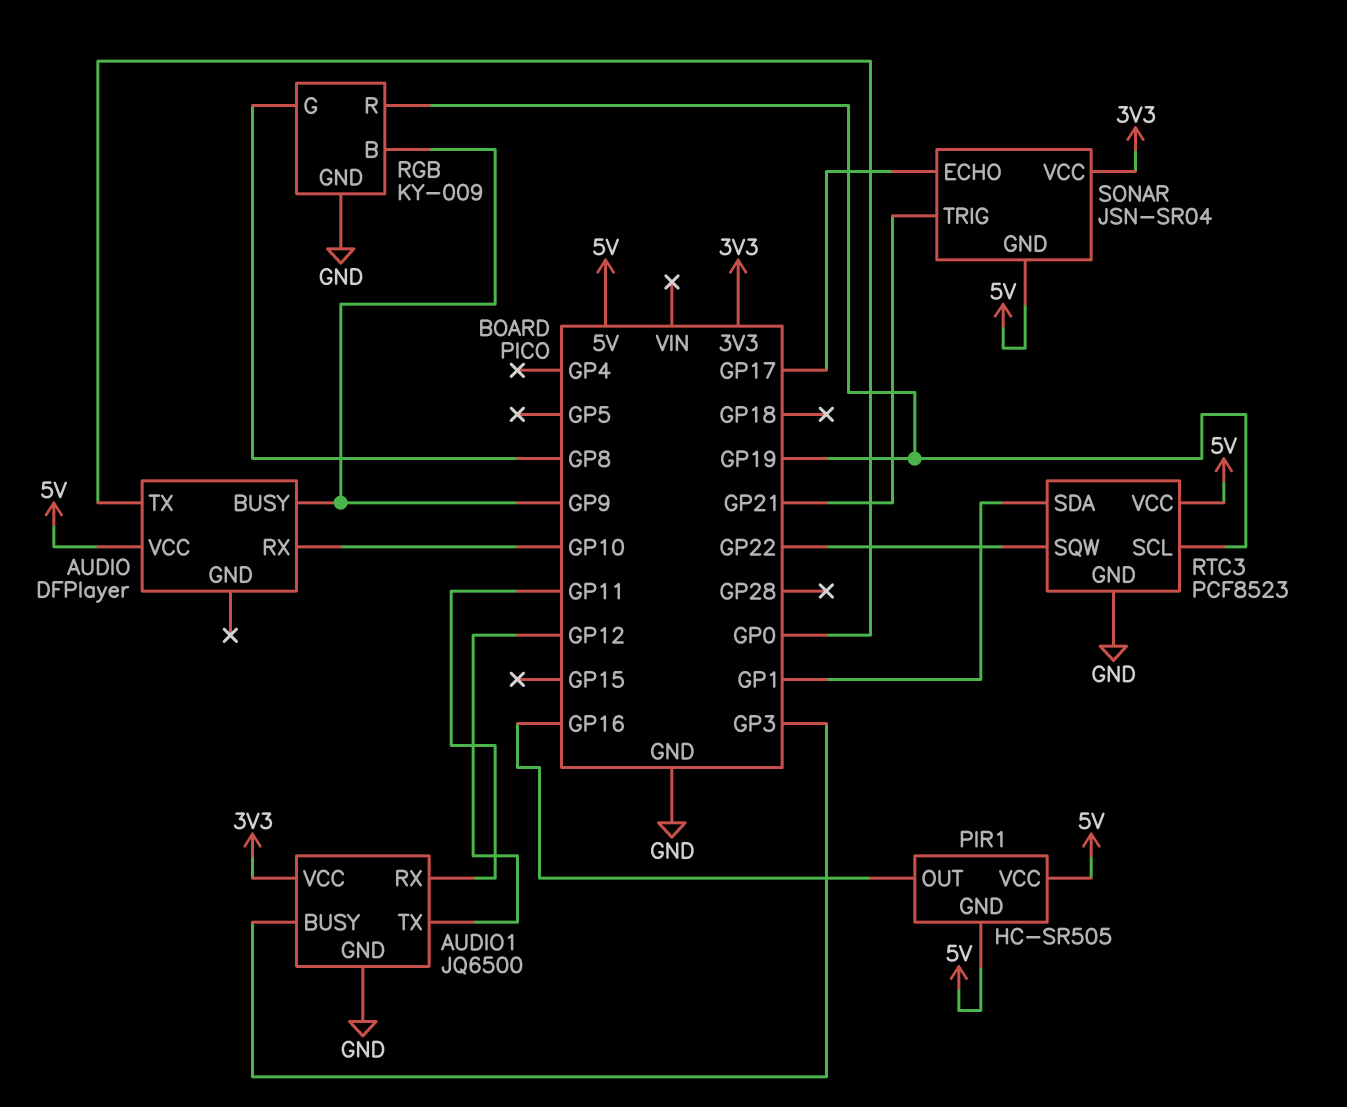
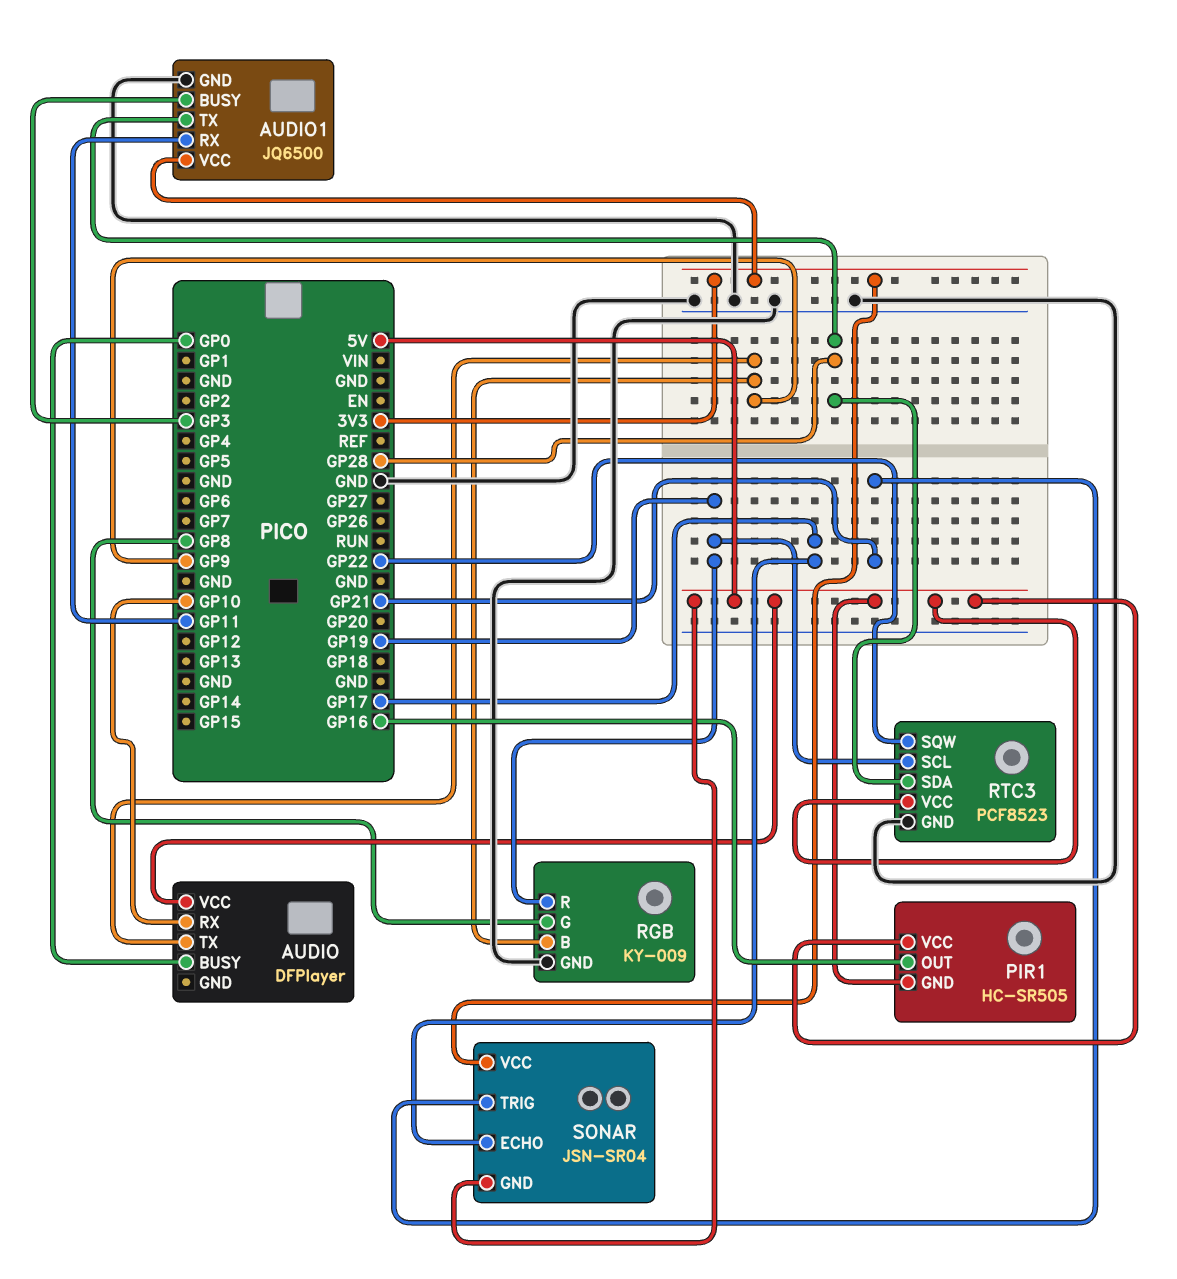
AUDIO pin BUSY: GP9 -> GP0
AUDIO pin TX: GP0 -> GP9
AUDIO1 pin TX: GP12 -> GP28
RTC3 pin SDA: GP1 -> GP28

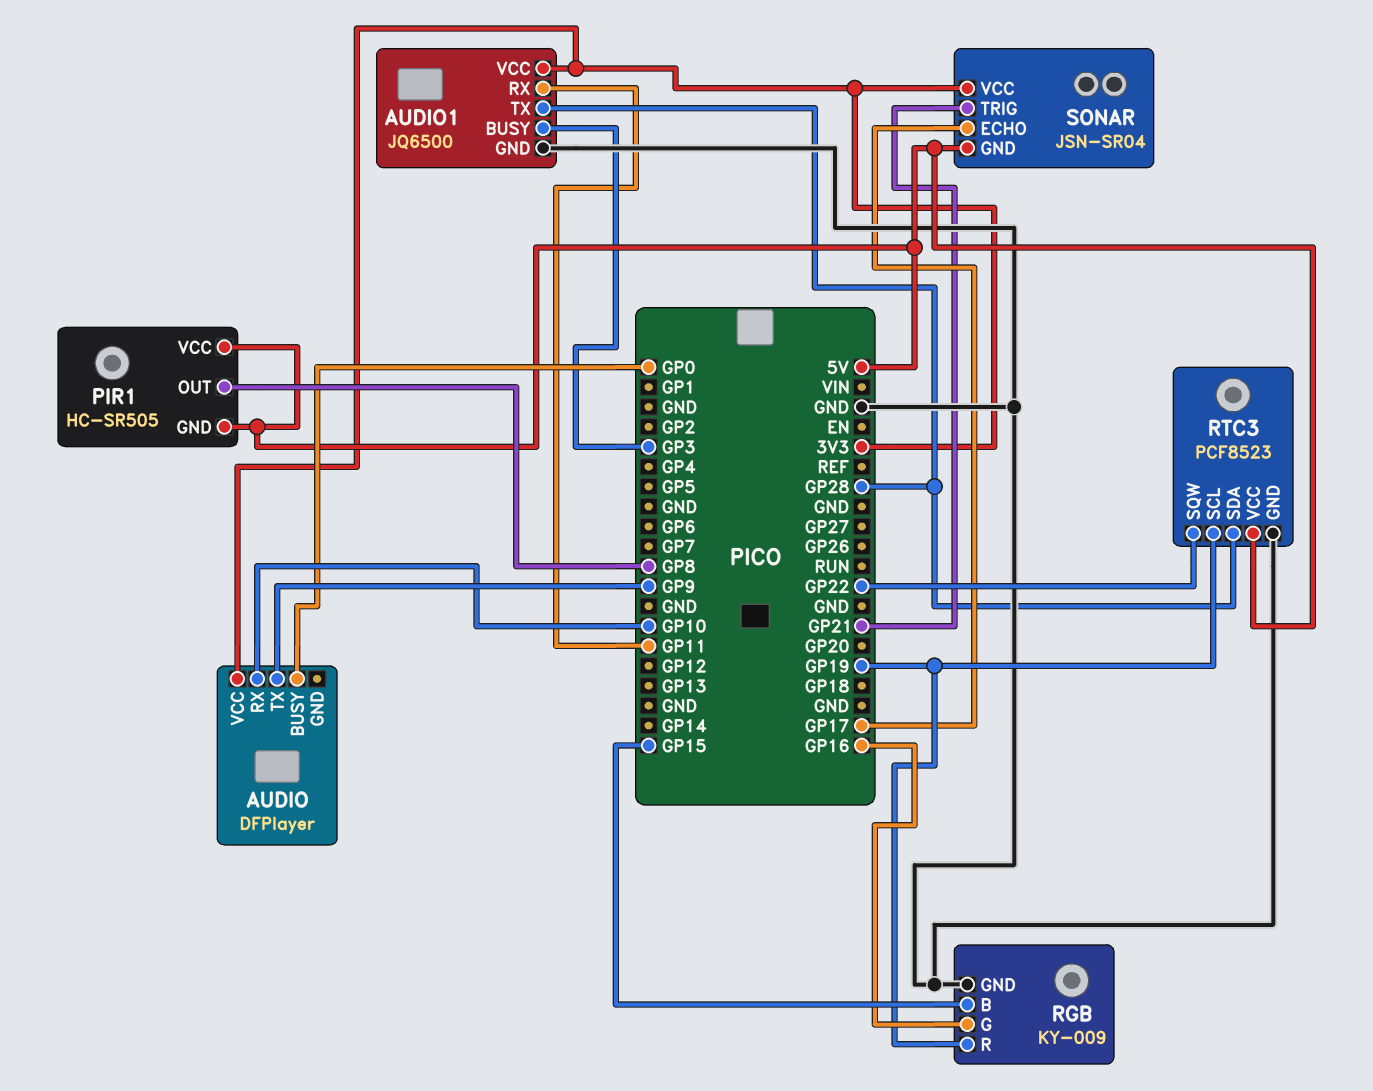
AUDIO pin VCC: 5V -> 3V3
PIR1 pin OUT: GP16 -> GP8
RGB pin B: GP9 -> GP15
RGB pin G: GP8 -> GP16

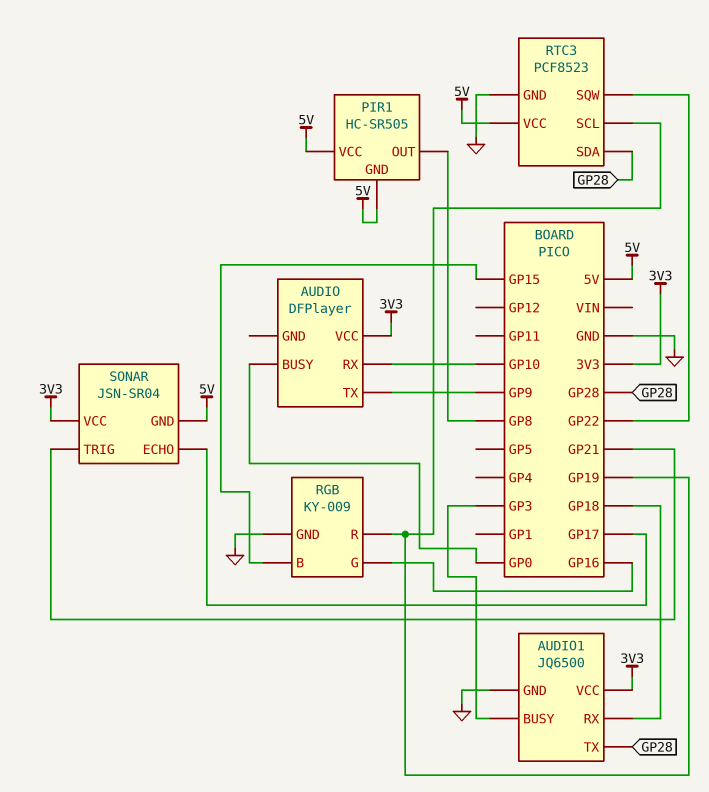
AUDIO1 pin RX: GP11 -> GP18

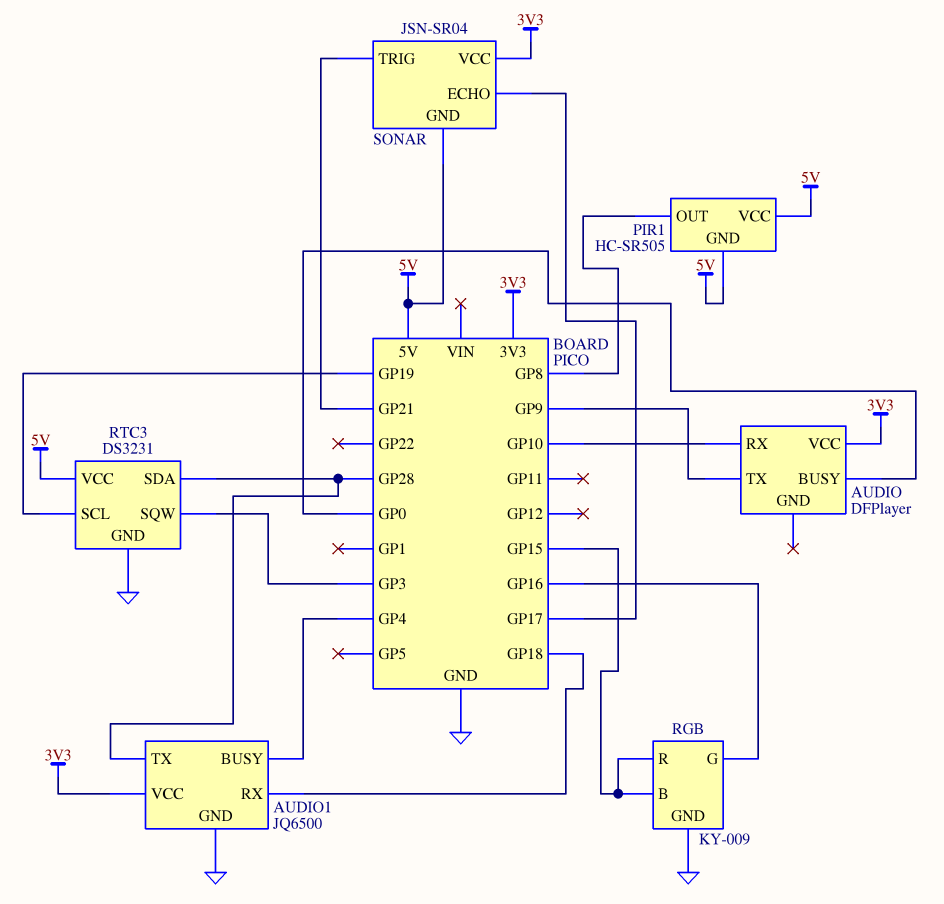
AUDIO1 pin BUSY: GP3 -> GP4
RGB pin R: GP19 -> GP15
RTC3: PCF8523 -> DS3231
RTC3 pin SQW: GP22 -> GP3

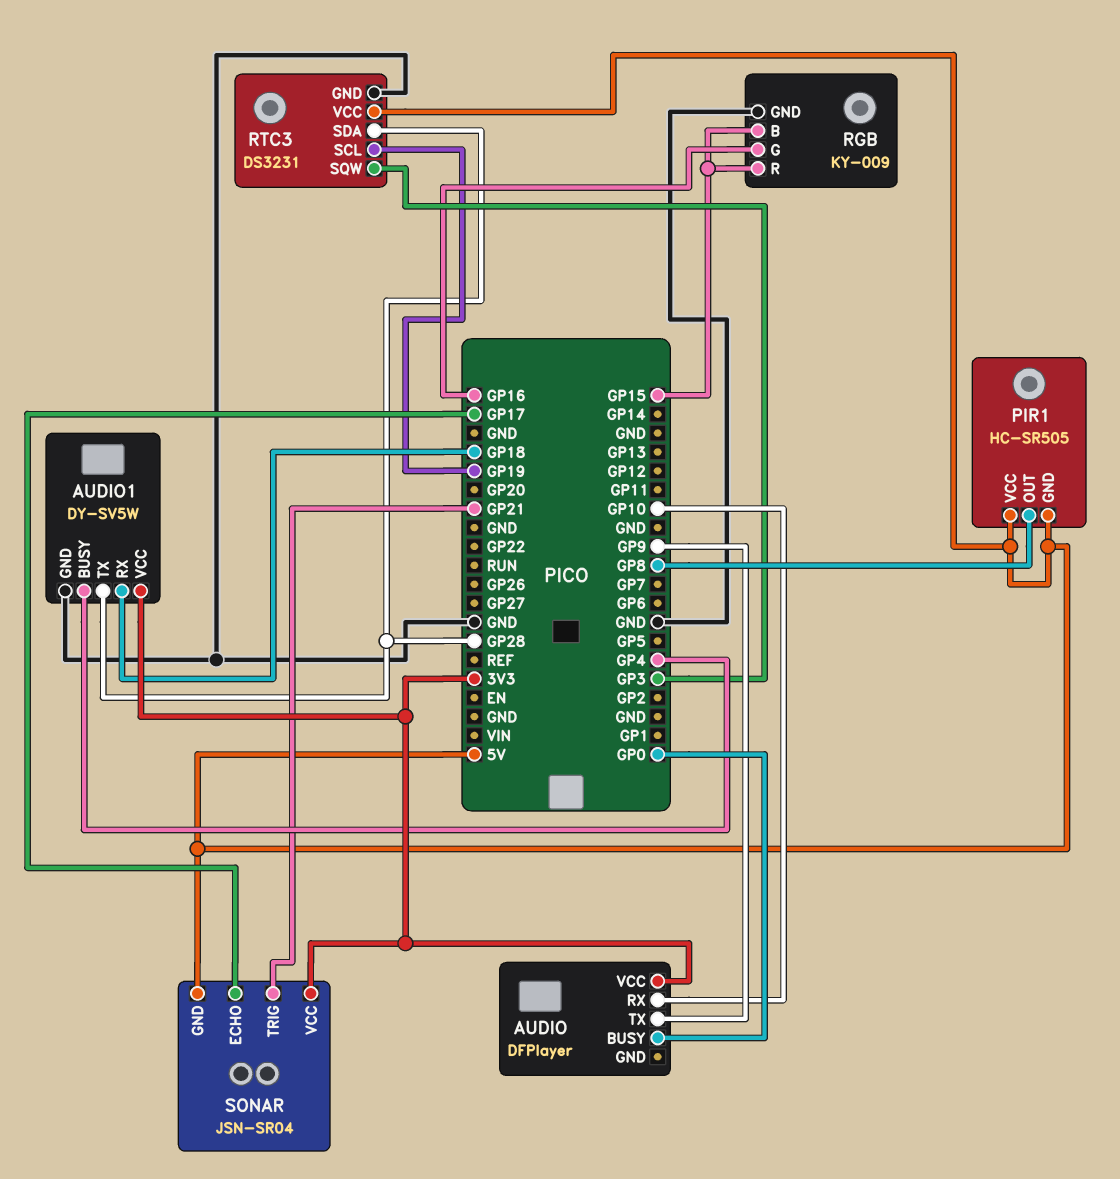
AUDIO1: JQ6500 -> DY-SV5W

